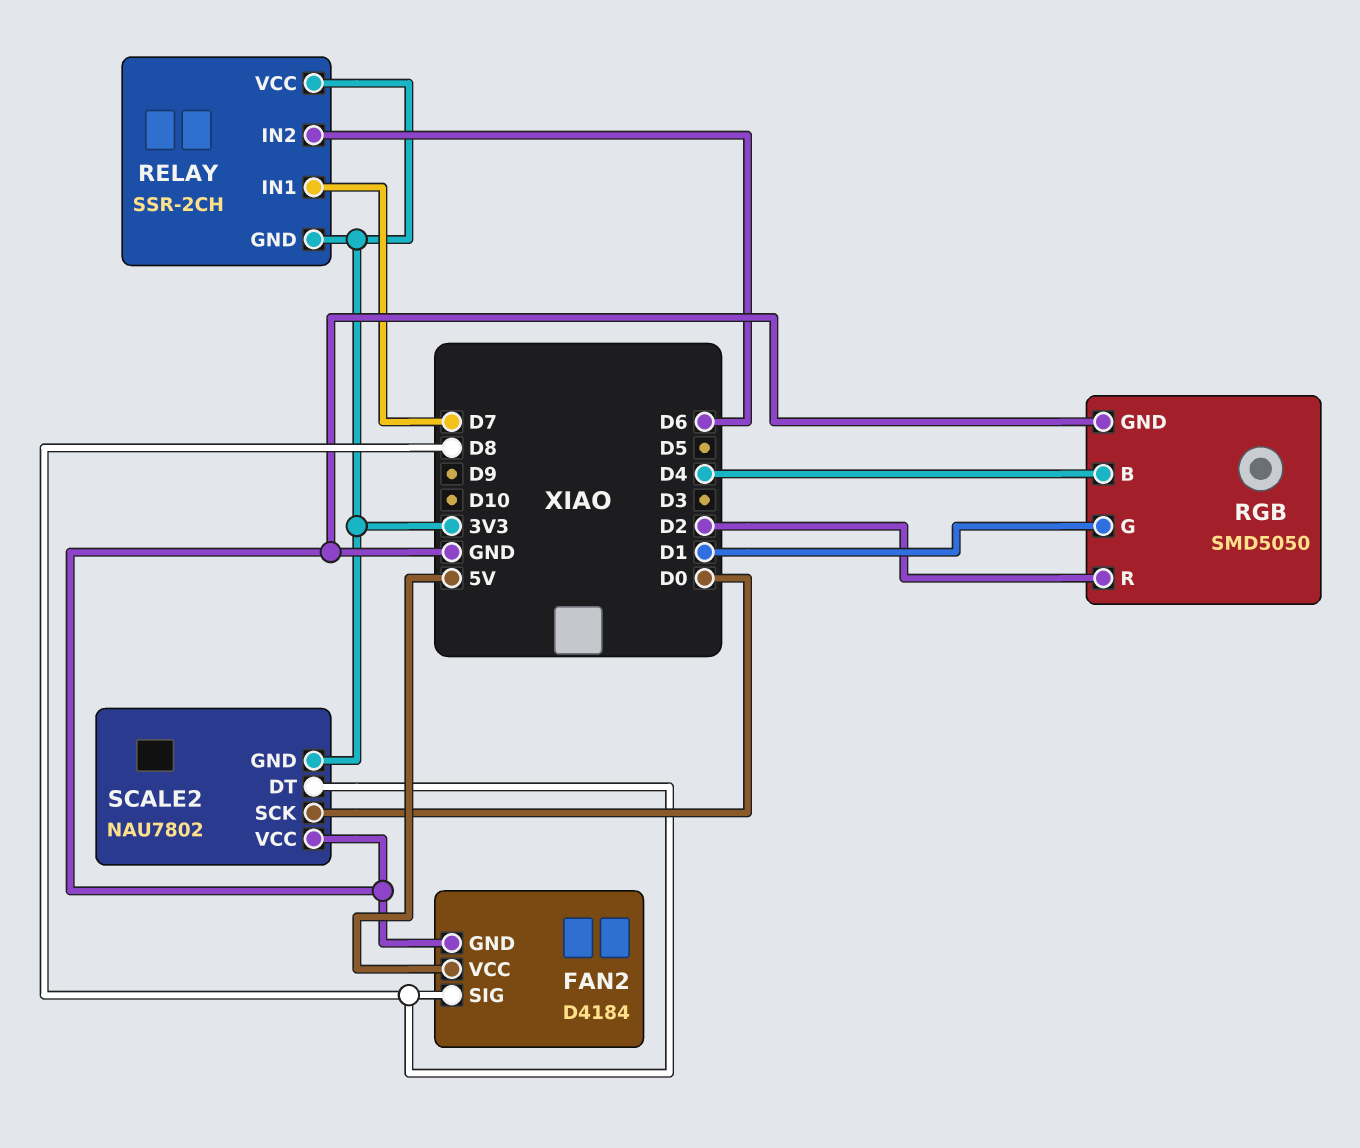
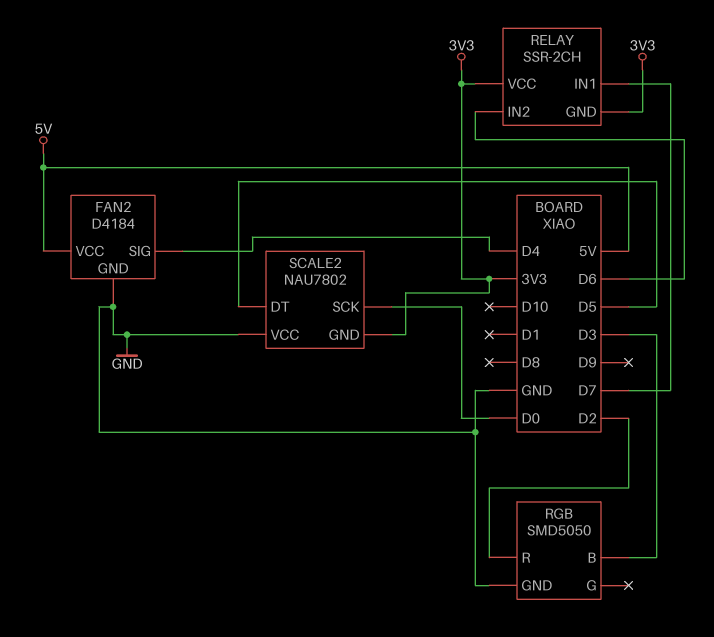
FAN2 pin SIG: D8 -> D4
RGB pin B: D4 -> D3
RGB pin G: D1 -> none
SCALE2 pin DT: D8 -> D5

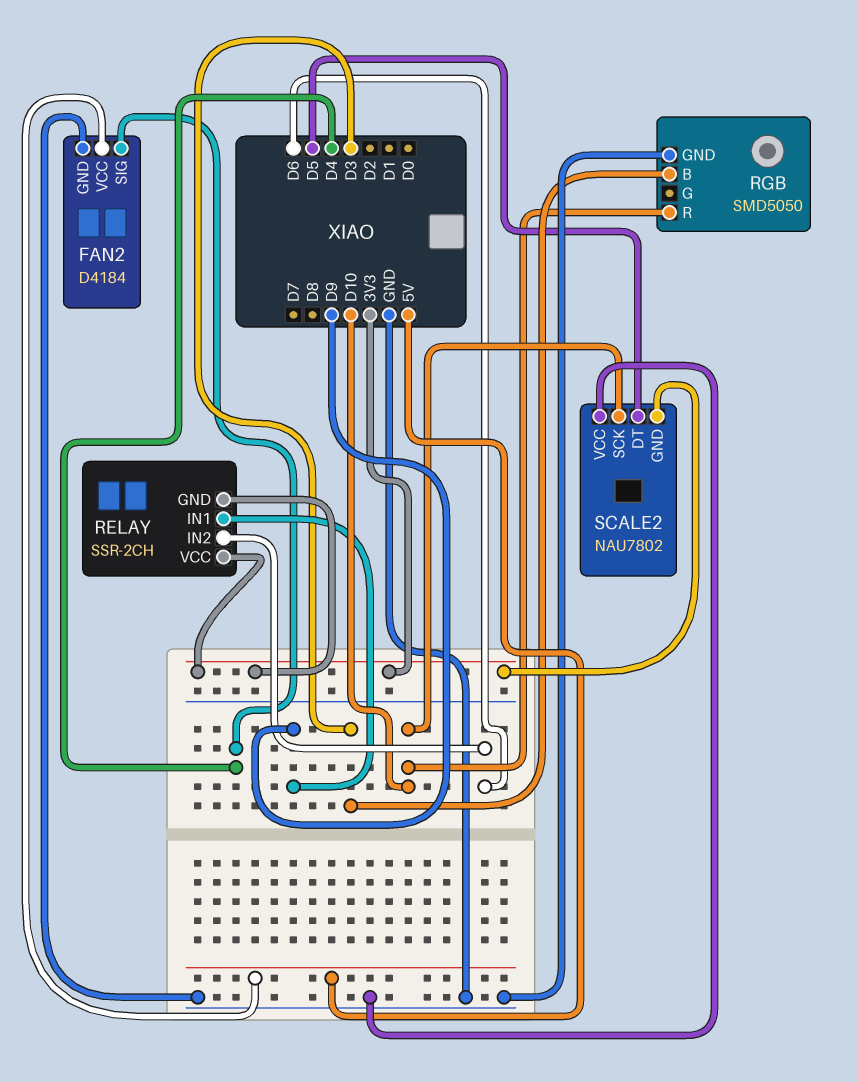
RELAY pin IN1: D7 -> D9
RGB pin R: D2 -> D10
SCALE2 pin SCK: D0 -> D10

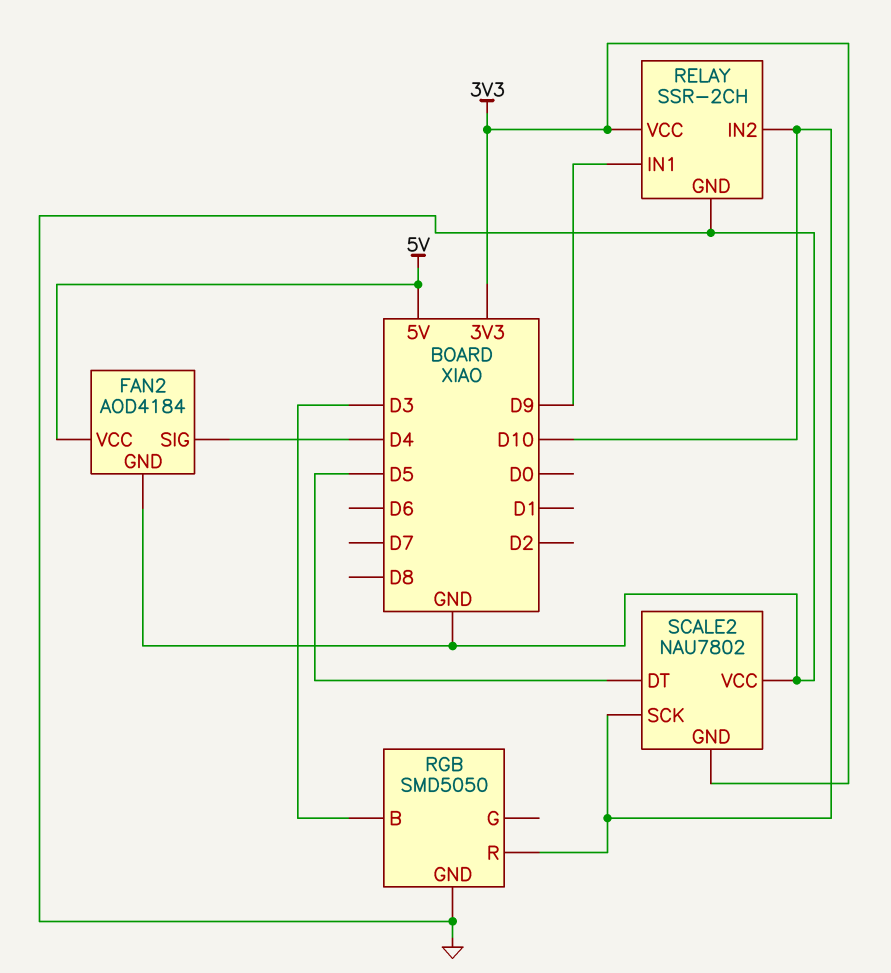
FAN2: D4184 -> AOD4184
RELAY pin GND: 3V3 -> GND
RELAY pin IN2: D6 -> D10

